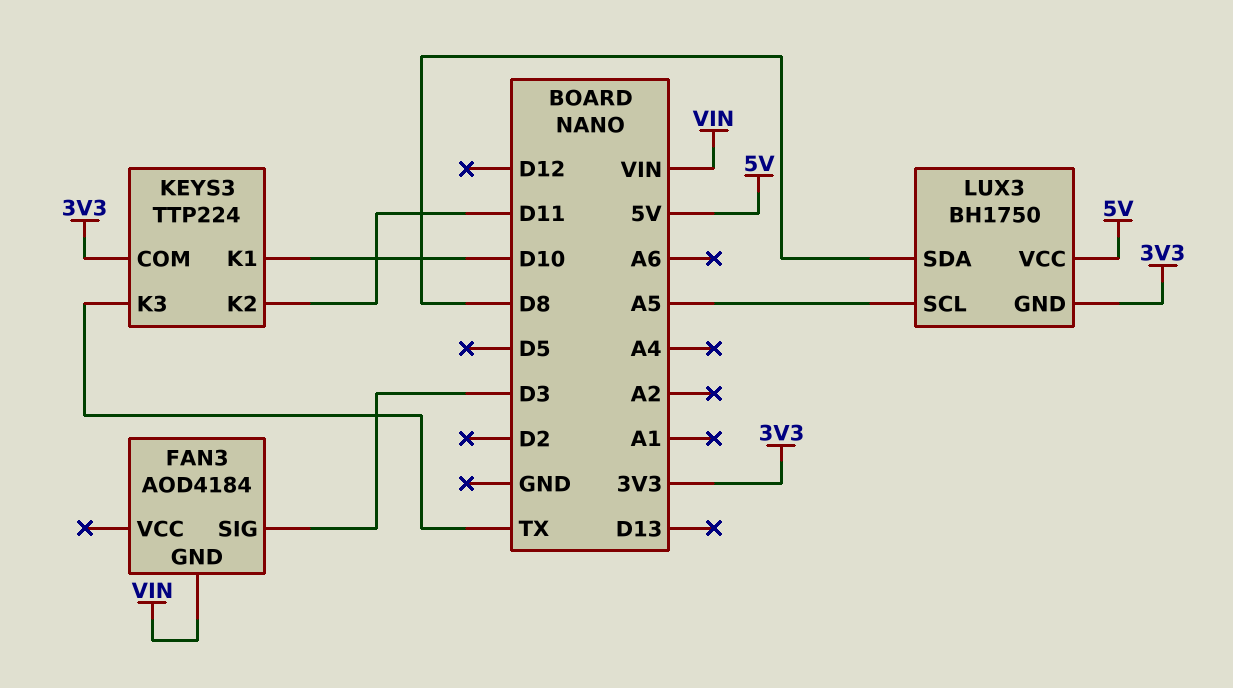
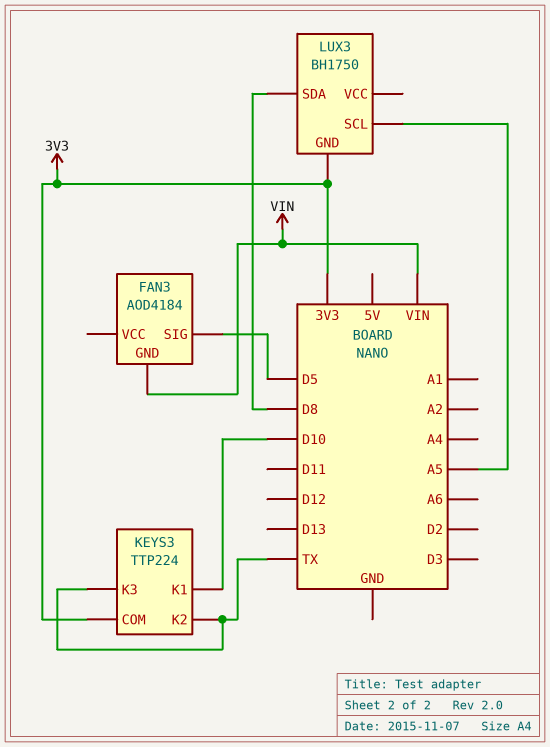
FAN3 pin SIG: D3 -> D5
KEYS3 pin K2: D11 -> TX
LUX3 pin VCC: 5V -> none

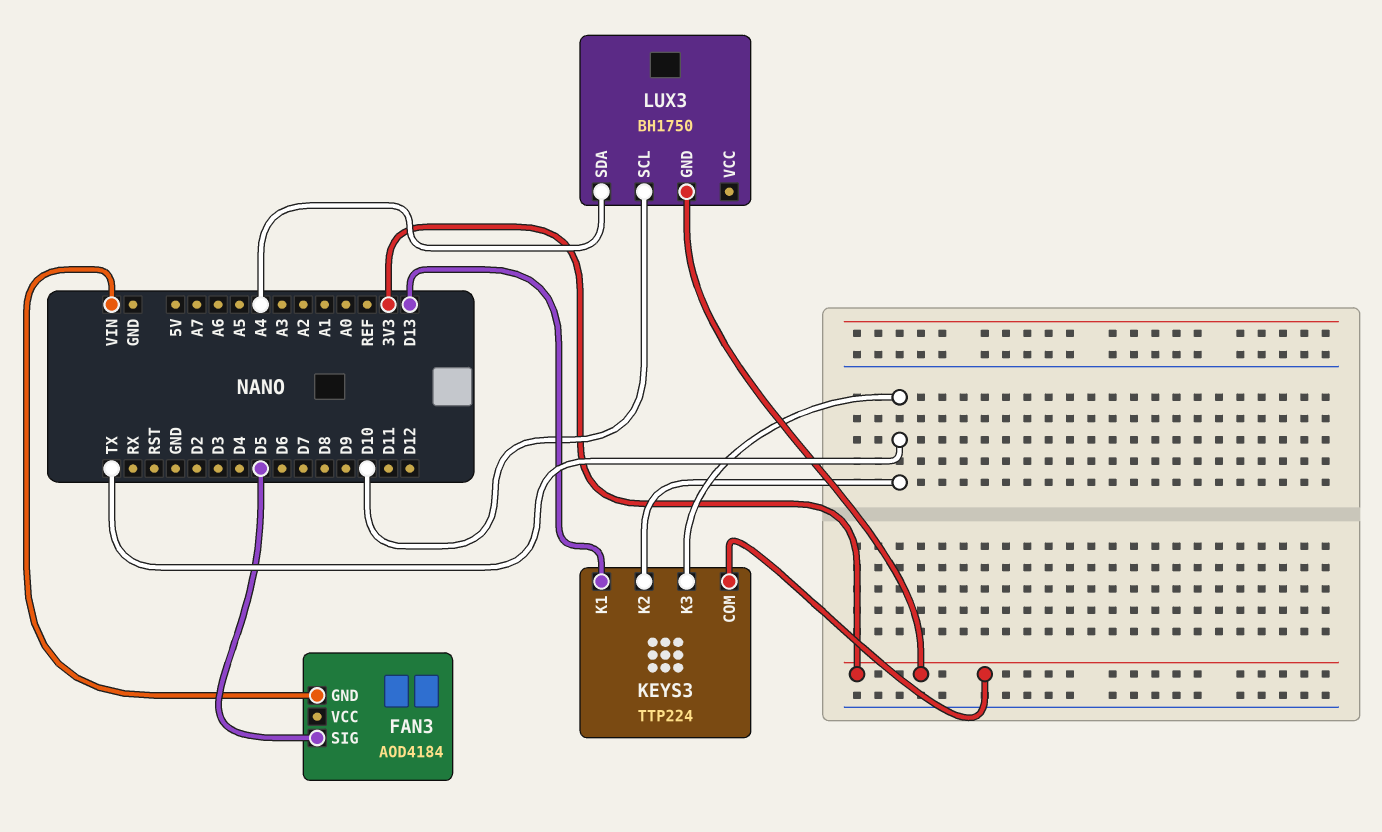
KEYS3 pin K1: D10 -> D13
LUX3 pin SCL: A5 -> D10
LUX3 pin SDA: D8 -> A4

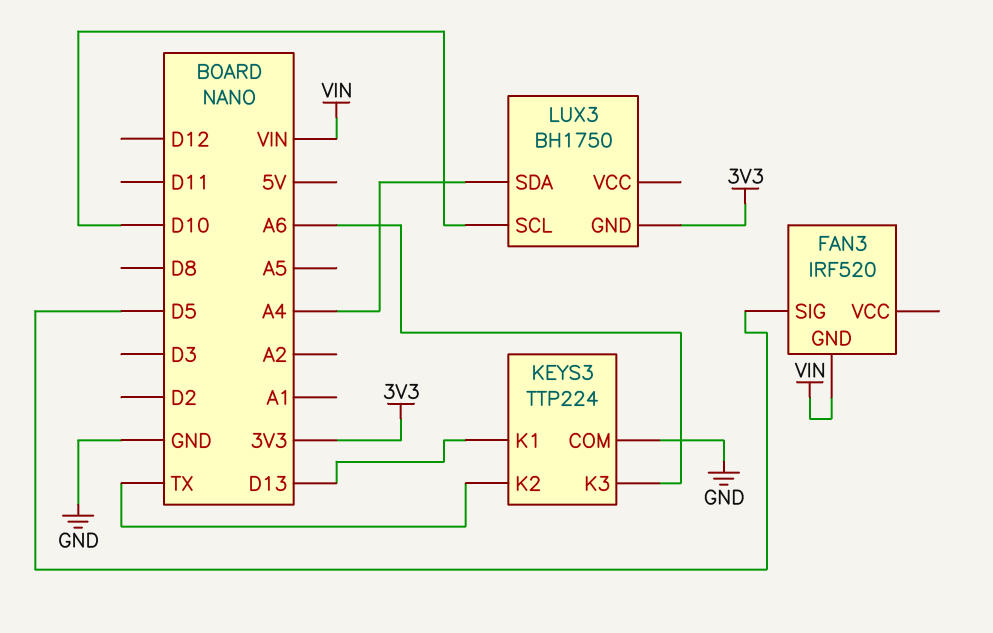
FAN3: AOD4184 -> IRF520
KEYS3 pin COM: 3V3 -> GND
KEYS3 pin K3: TX -> A6

